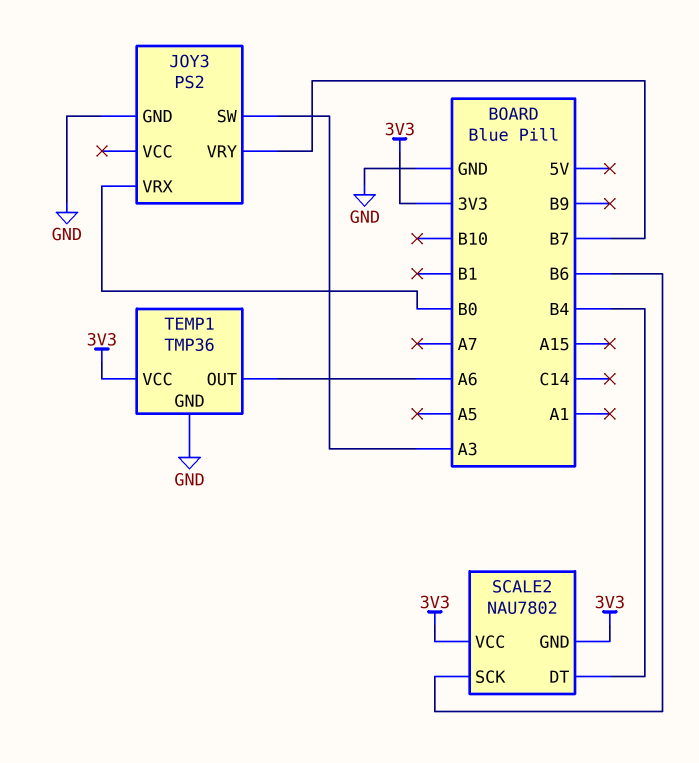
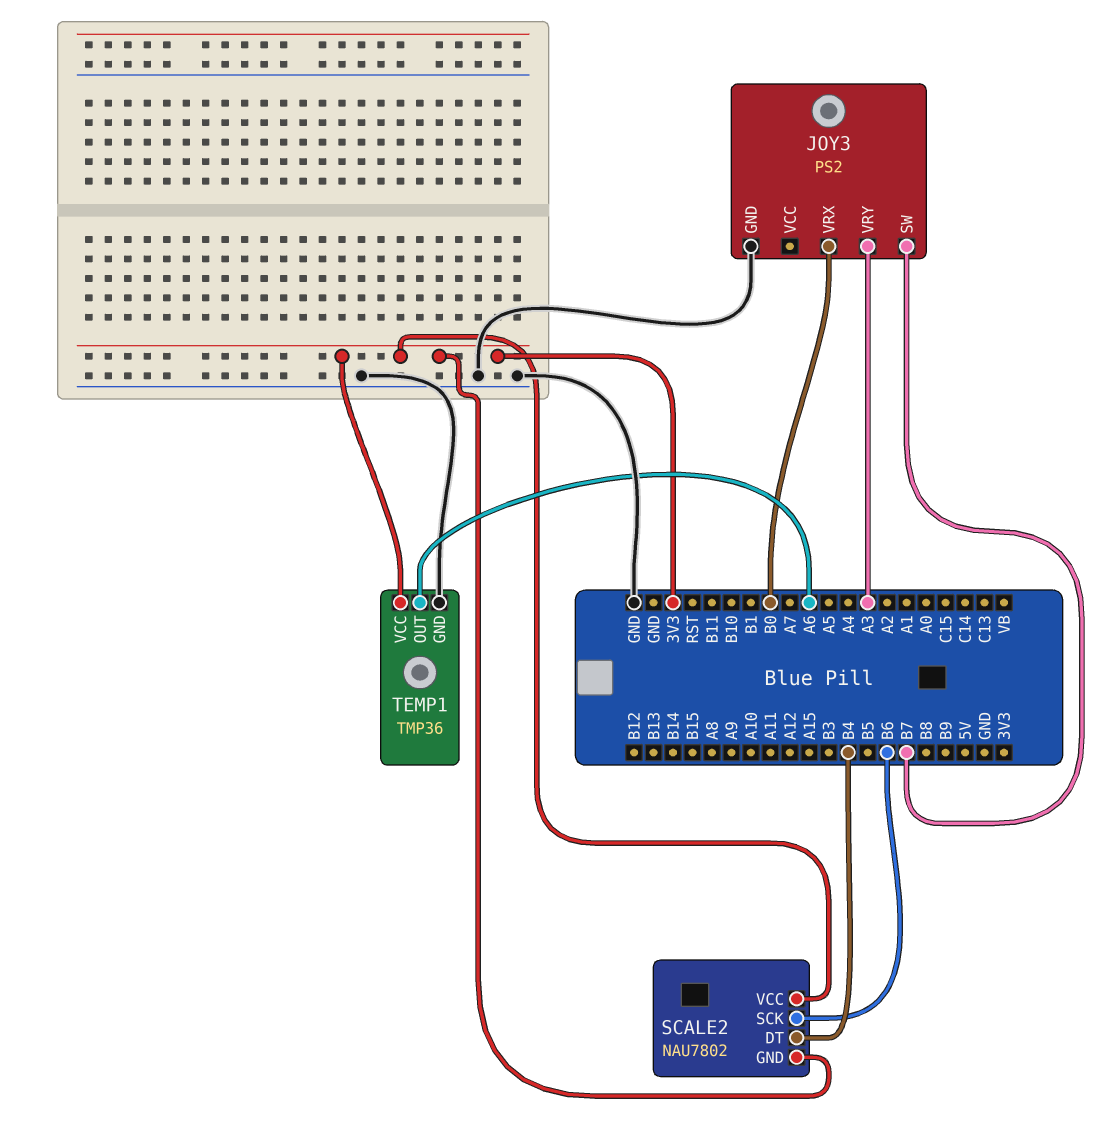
JOY3 pin SW: A3 -> B7
JOY3 pin VRY: B7 -> A3

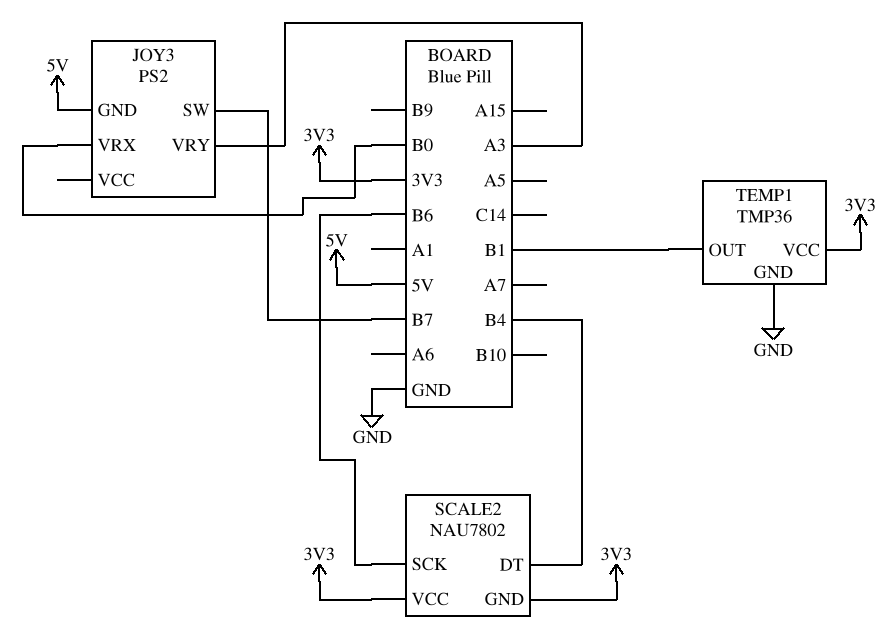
JOY3 pin GND: GND -> 5V
TEMP1 pin OUT: A6 -> B1

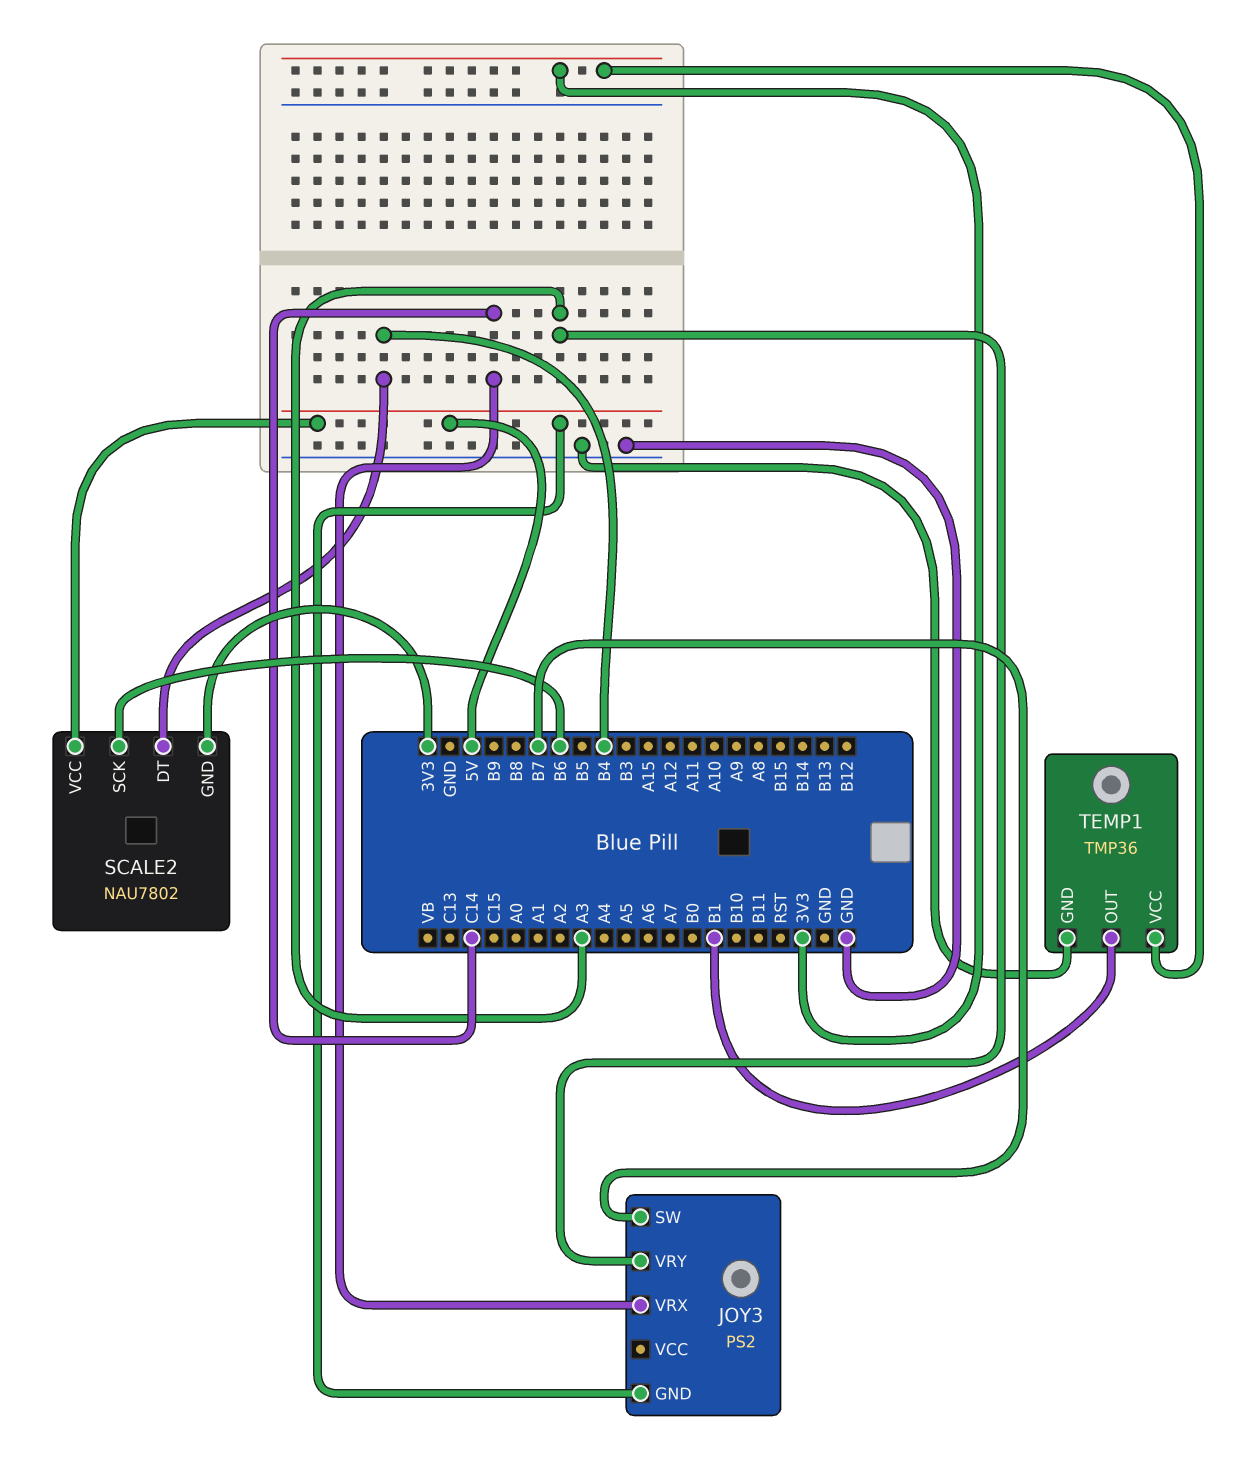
JOY3 pin VRX: B0 -> C14
SCALE2 pin VCC: 3V3 -> 5V

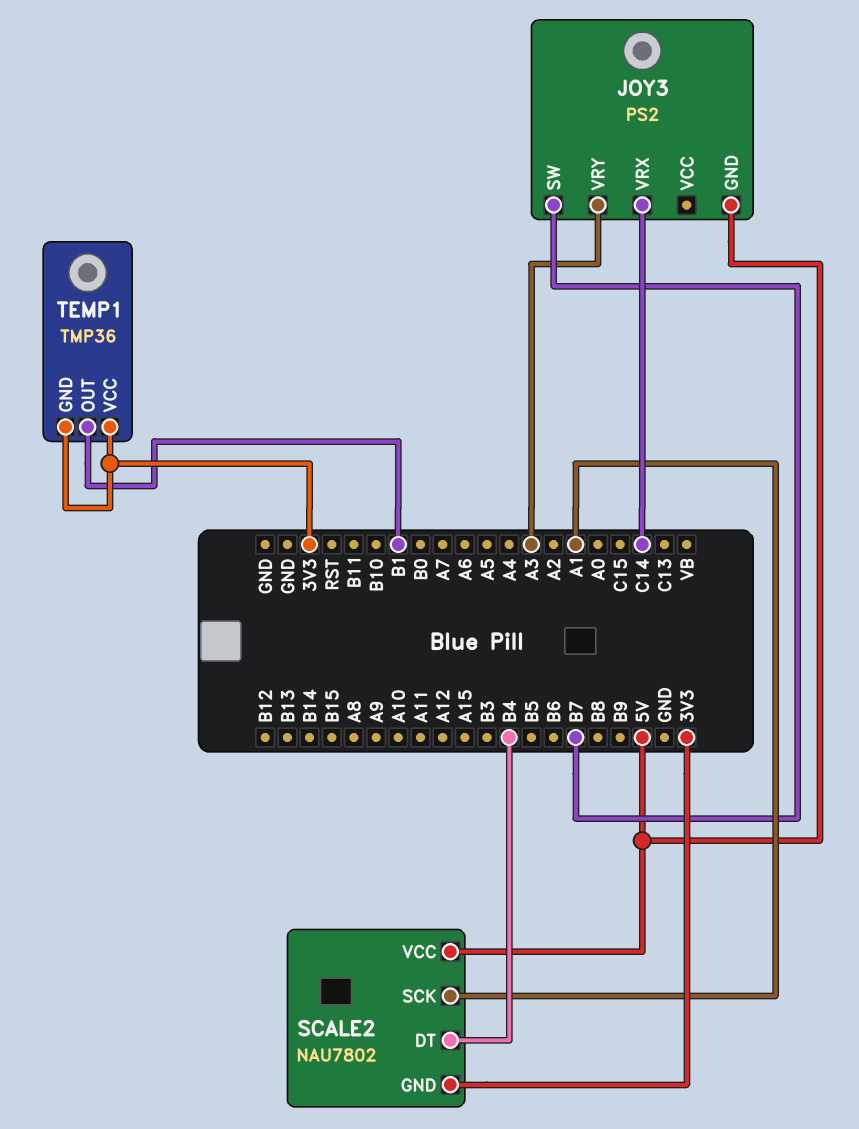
SCALE2 pin SCK: B6 -> A1
TEMP1 pin GND: GND -> 3V3

